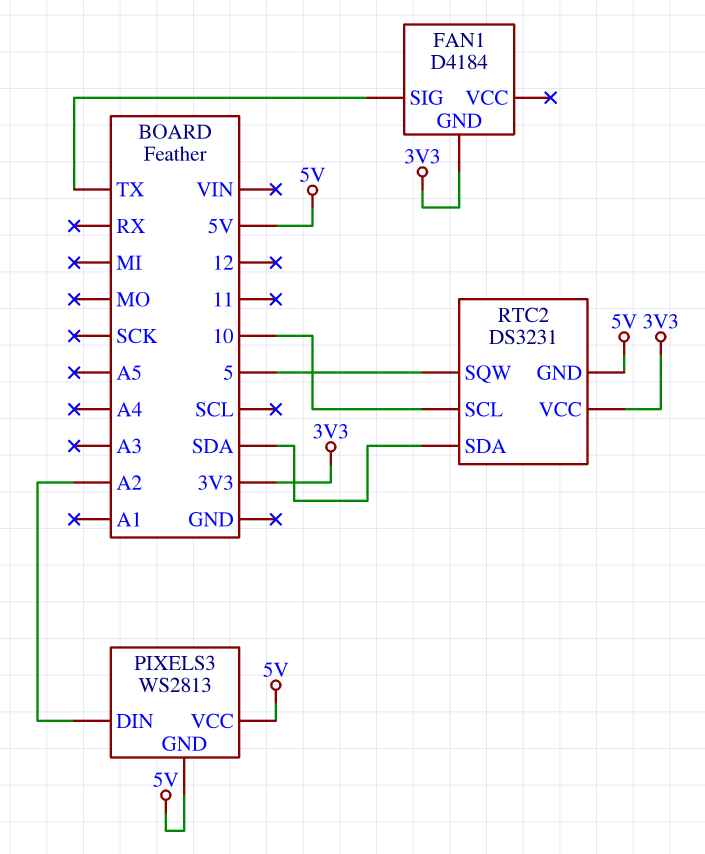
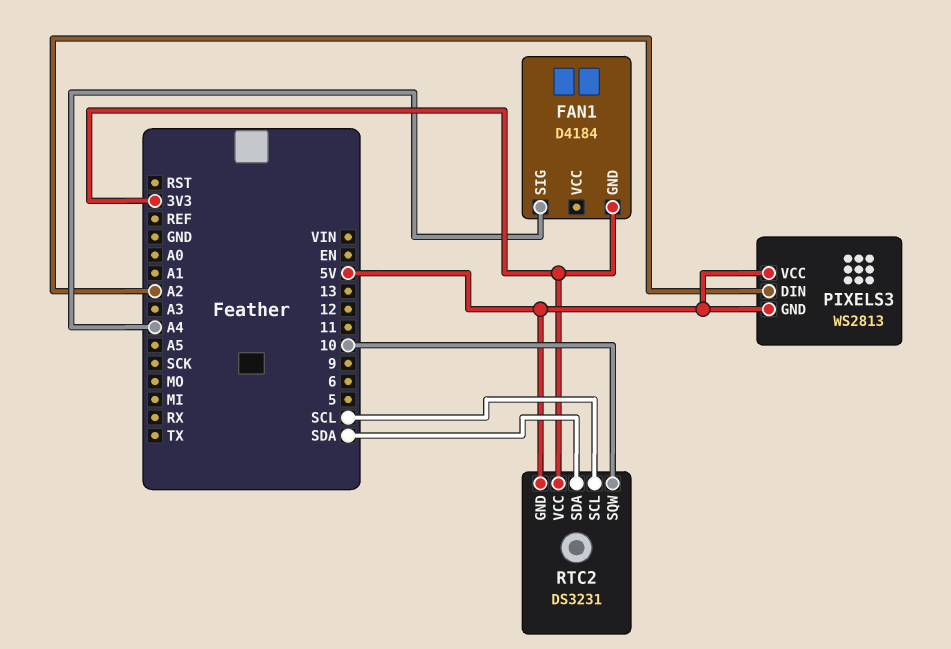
FAN1 pin SIG: TX -> A4
RTC2 pin SCL: 10 -> SCL
RTC2 pin SQW: 5 -> 10

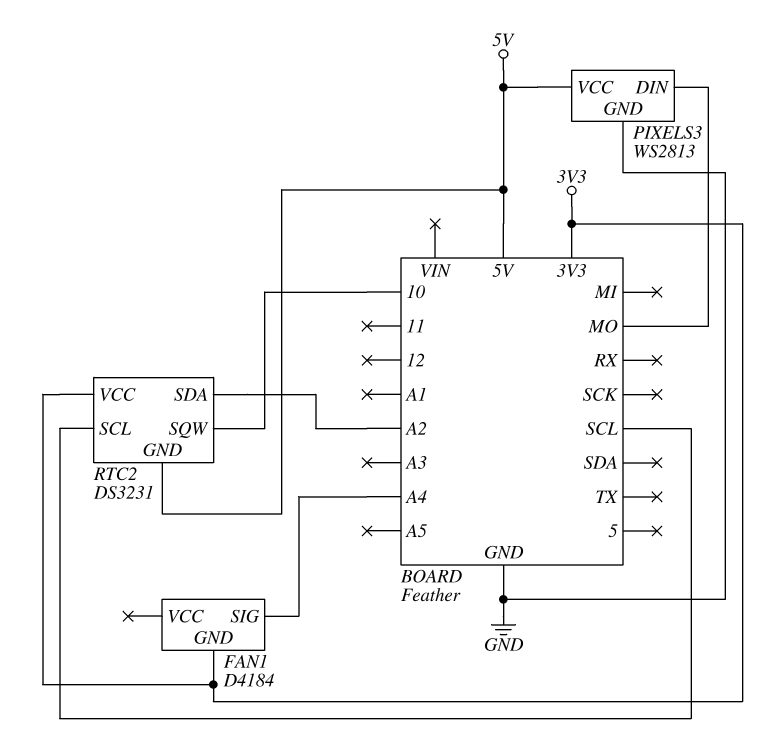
PIXELS3 pin DIN: A2 -> MO
PIXELS3 pin GND: 5V -> GND
RTC2 pin SDA: SDA -> A2

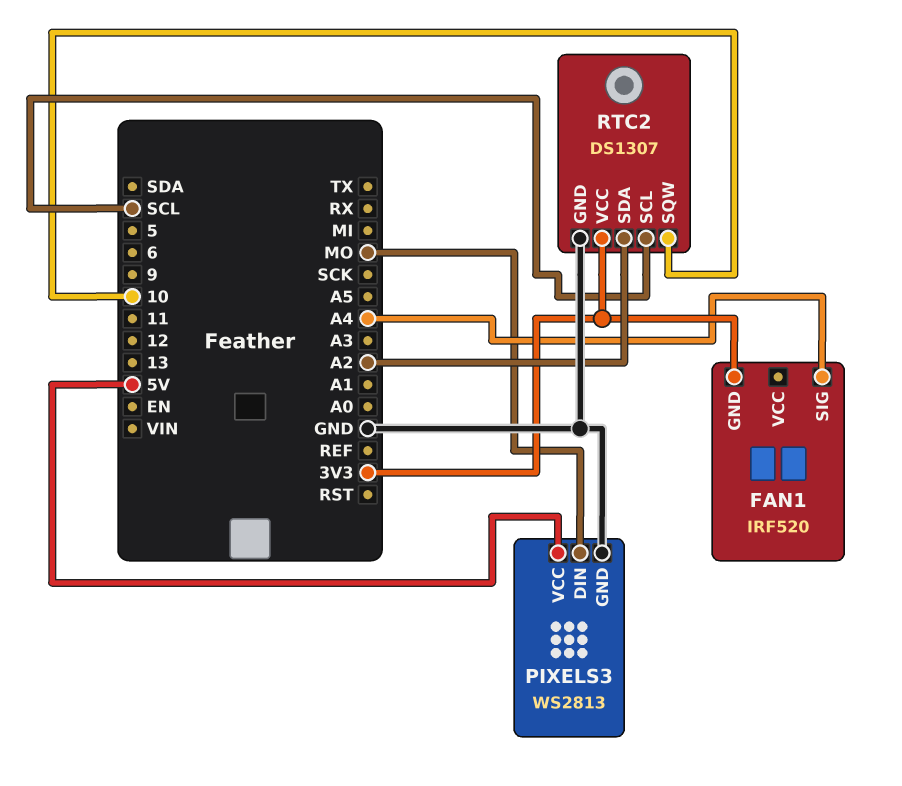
FAN1: D4184 -> IRF520
RTC2: DS3231 -> DS1307
RTC2 pin GND: 5V -> GND

